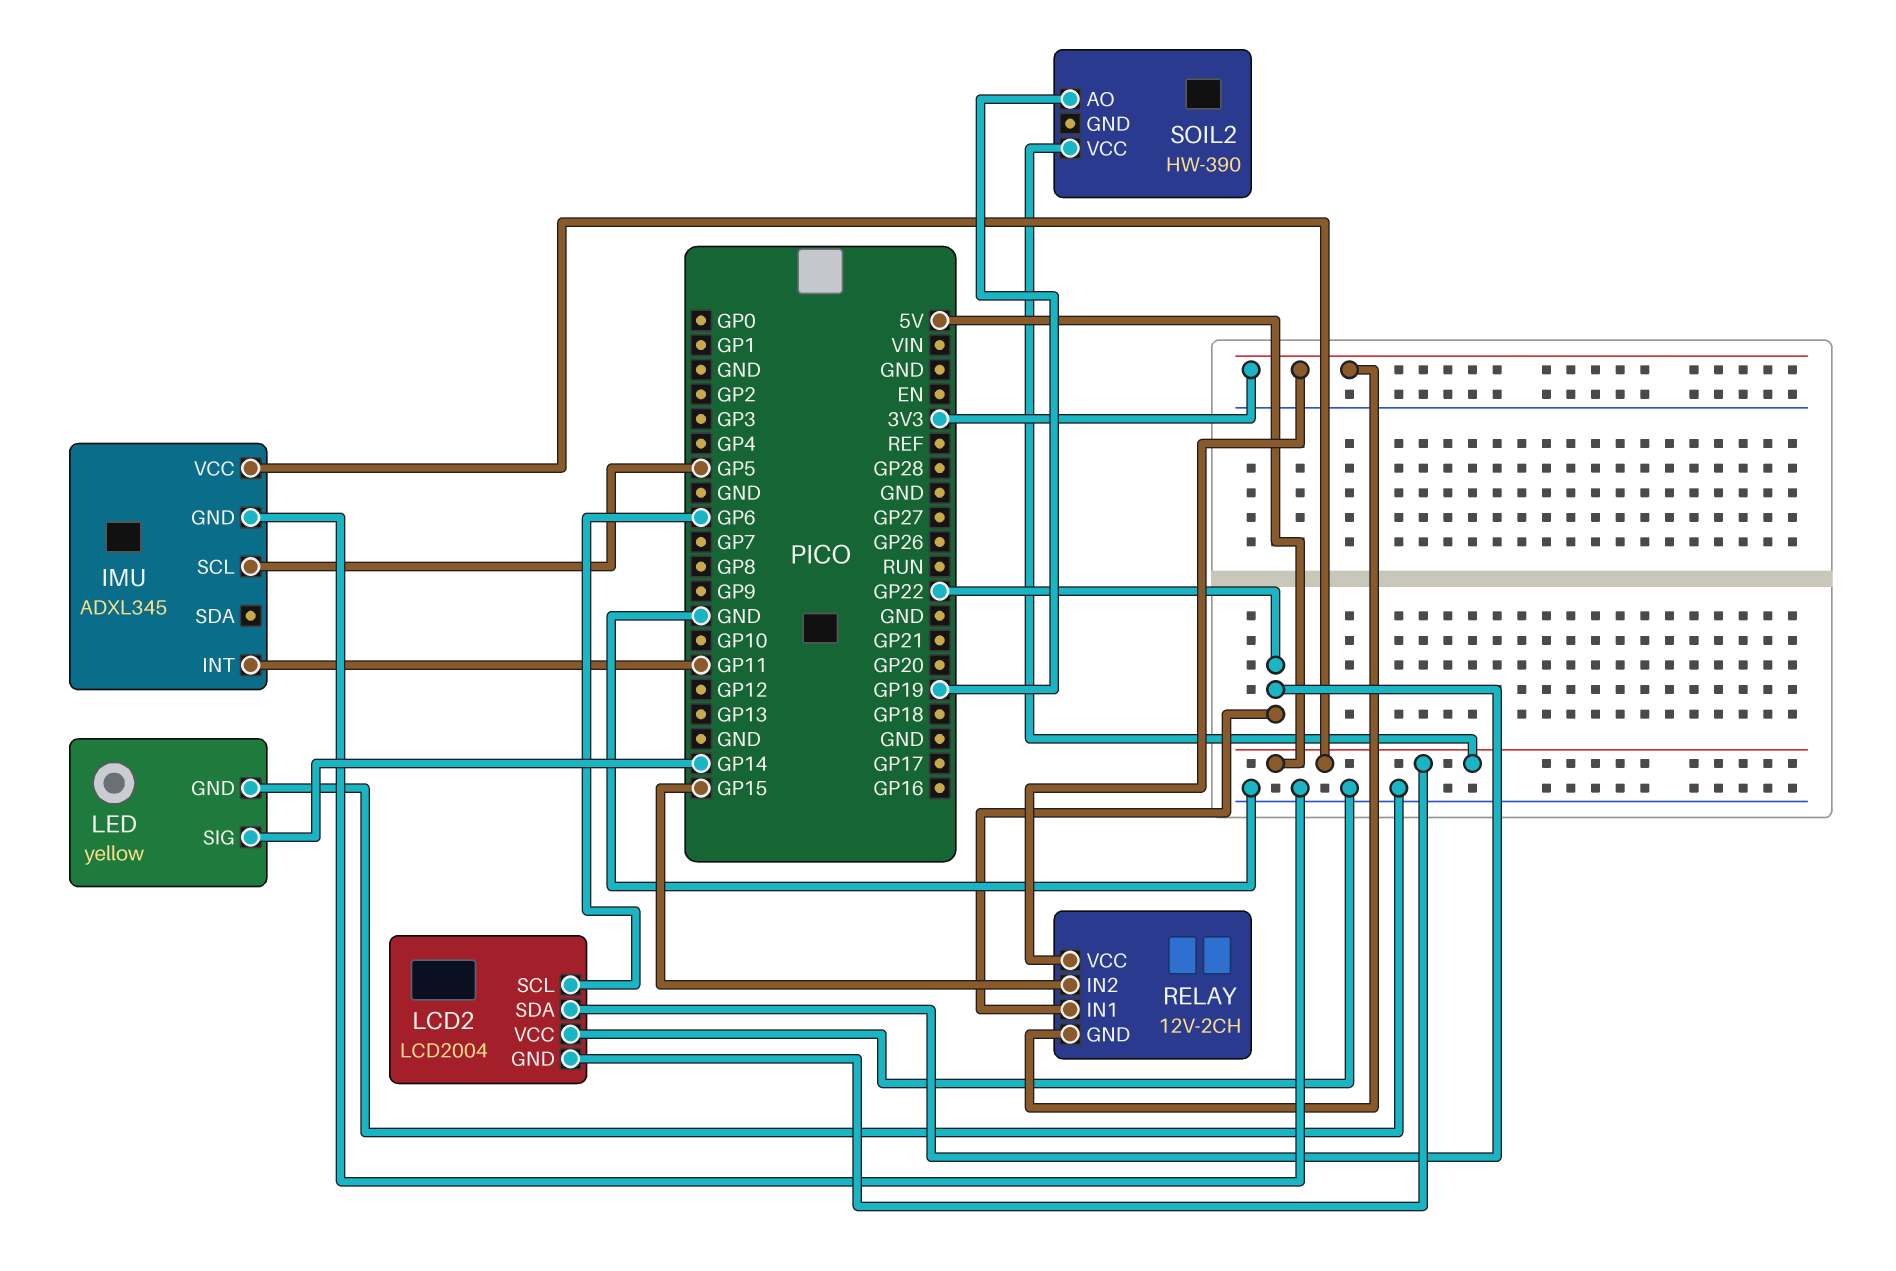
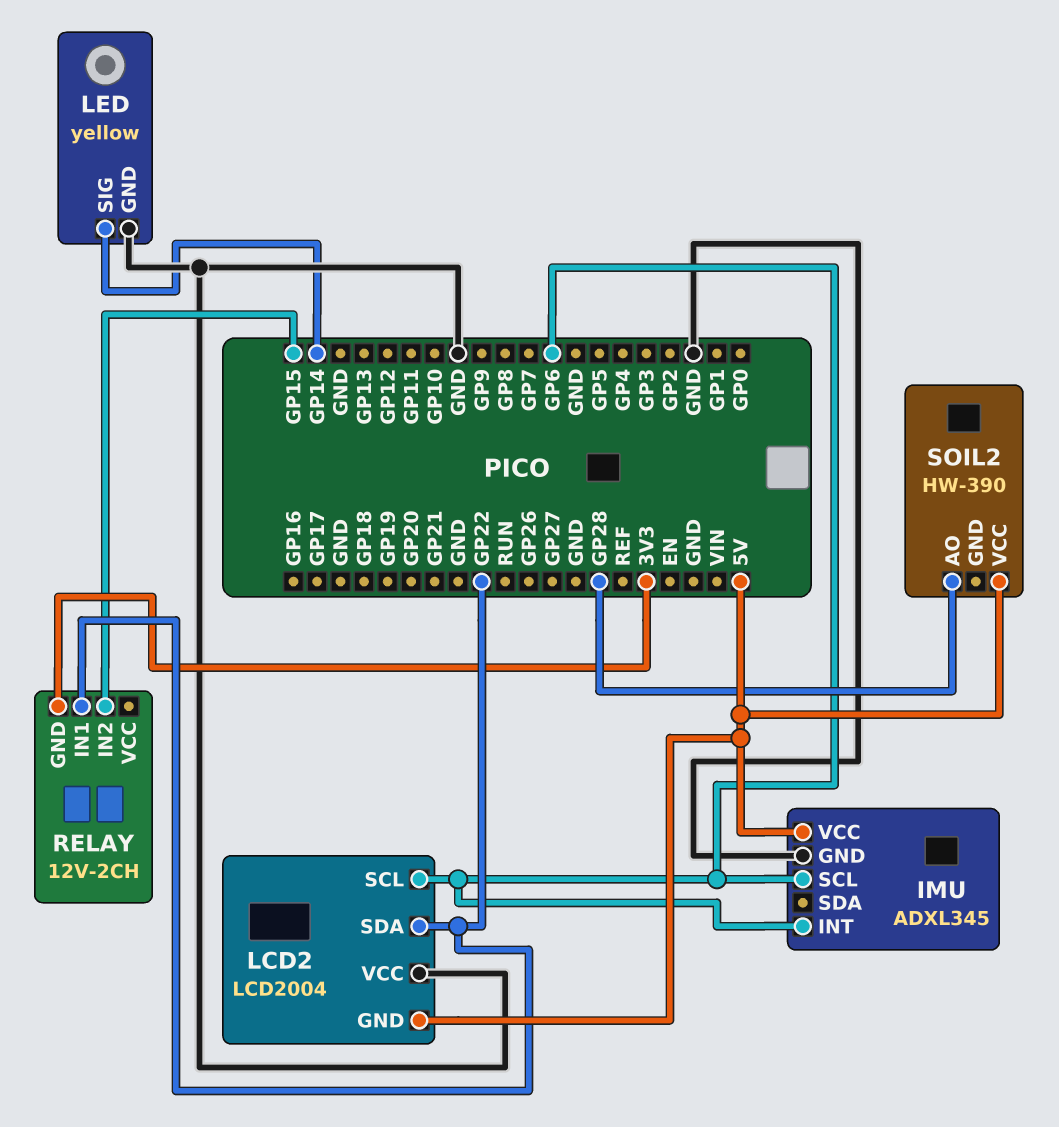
IMU pin INT: GP11 -> GP6
IMU pin SCL: GP5 -> GP6
RELAY pin VCC: 3V3 -> none
SOIL2 pin AO: GP19 -> GP28

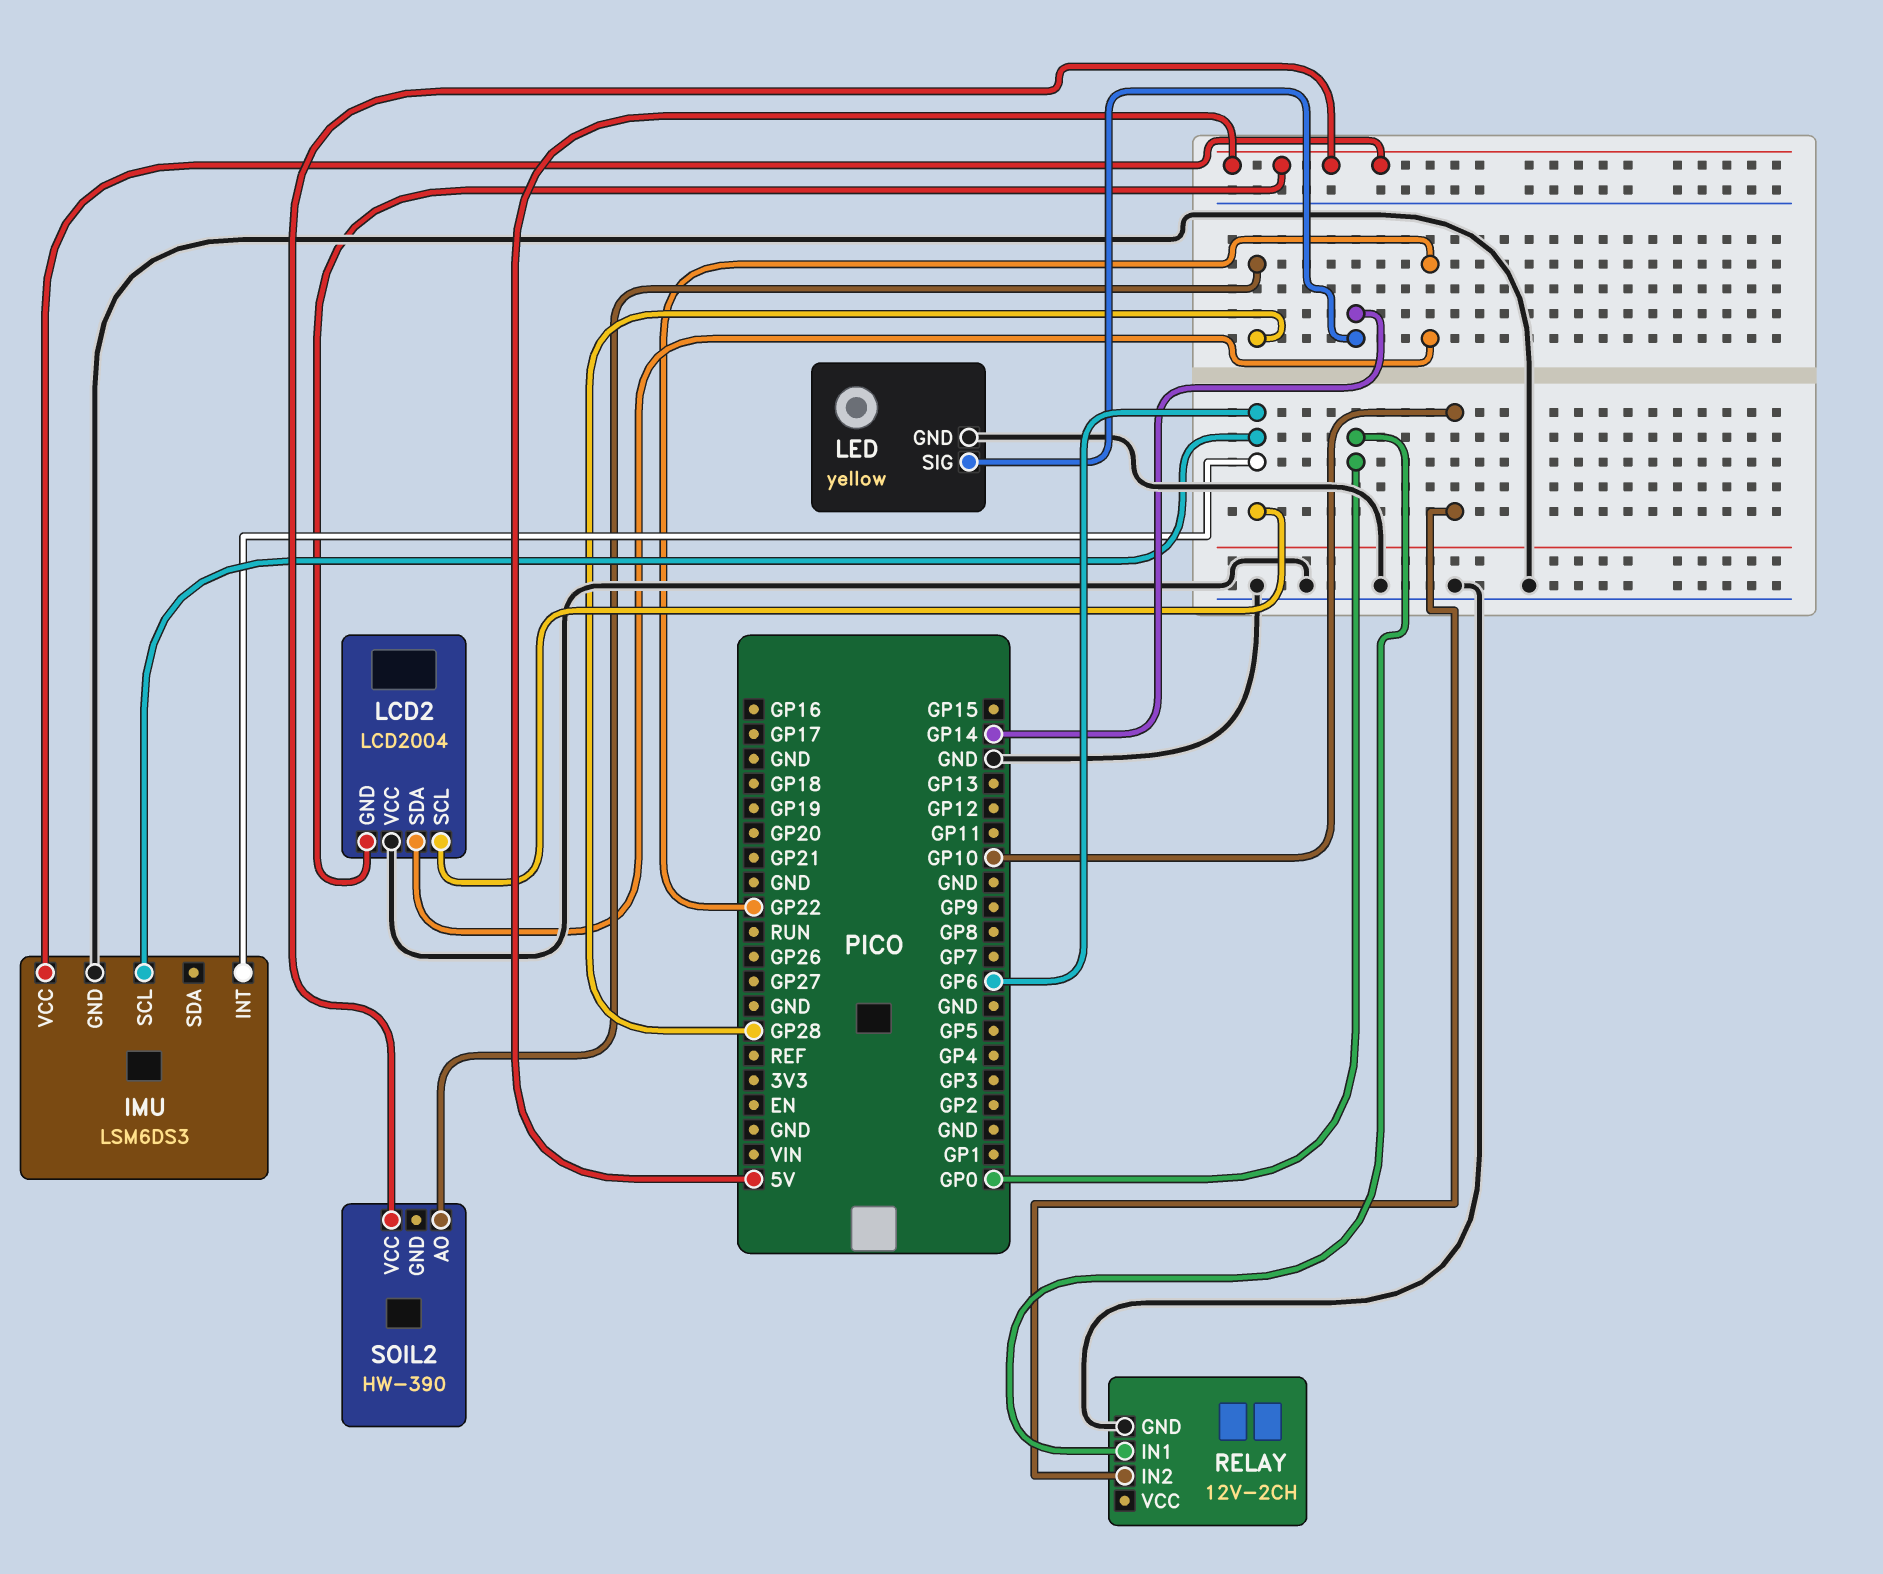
IMU: ADXL345 -> LSM6DS3
RELAY pin GND: 3V3 -> GND
RELAY pin IN1: GP22 -> GP0
RELAY pin IN2: GP15 -> GP10

